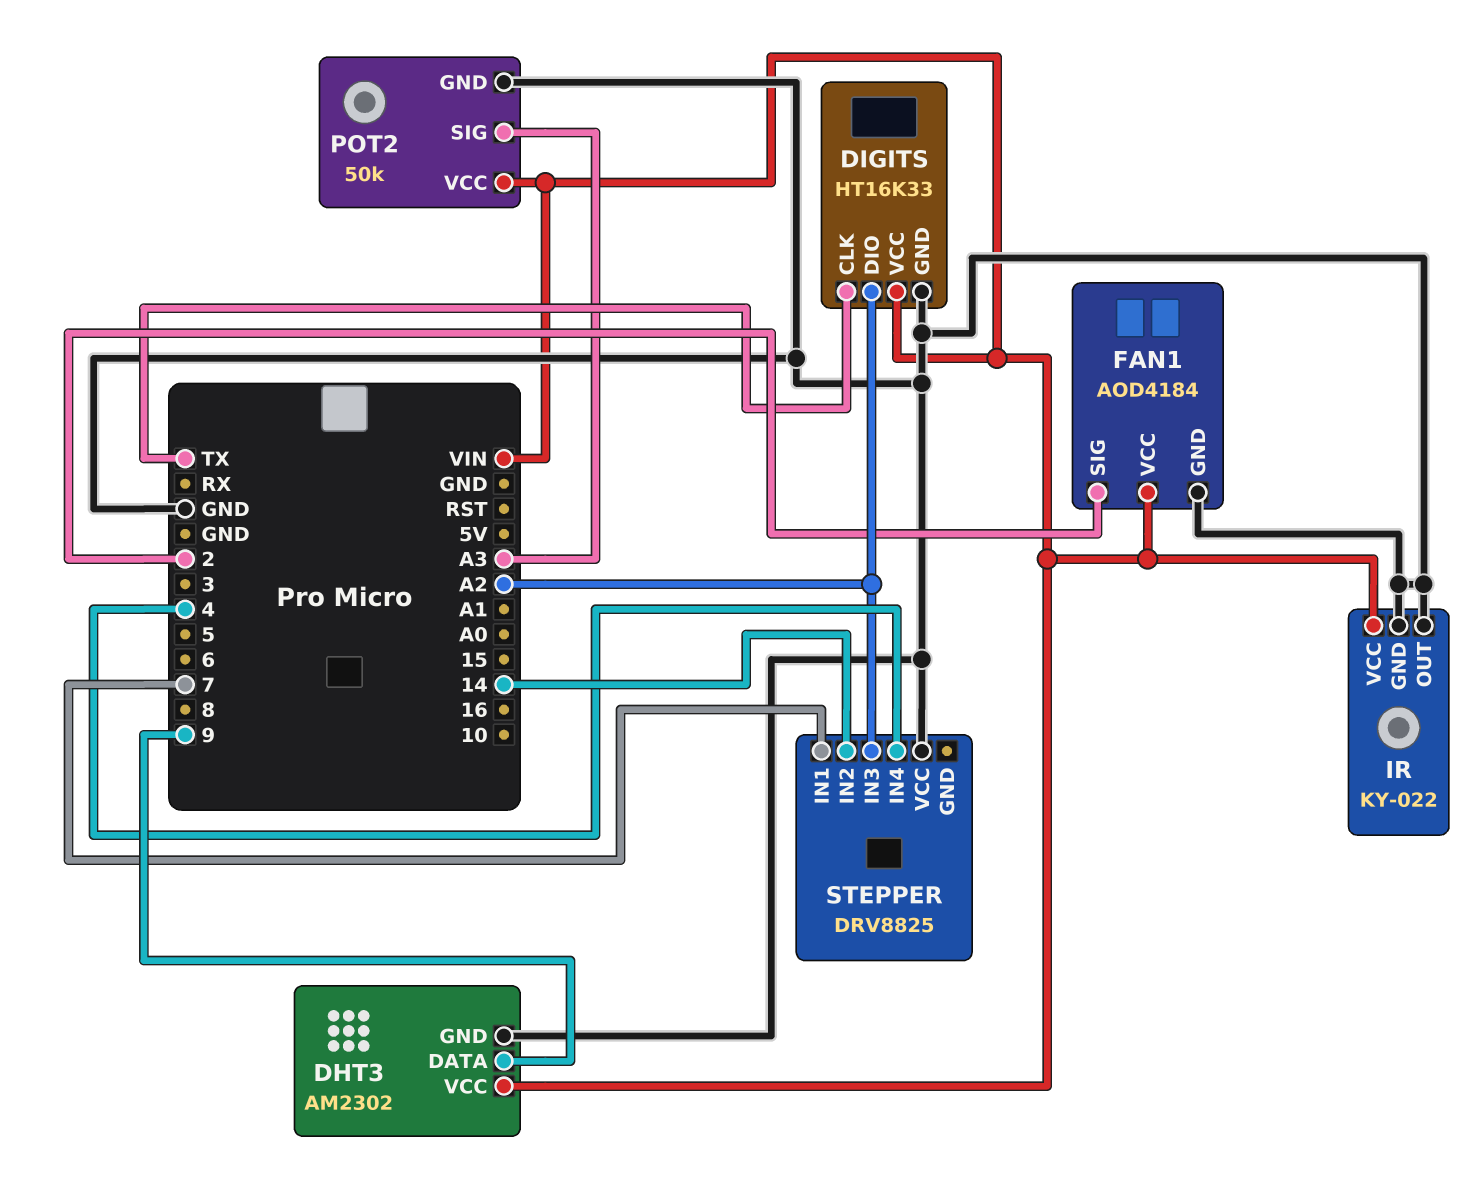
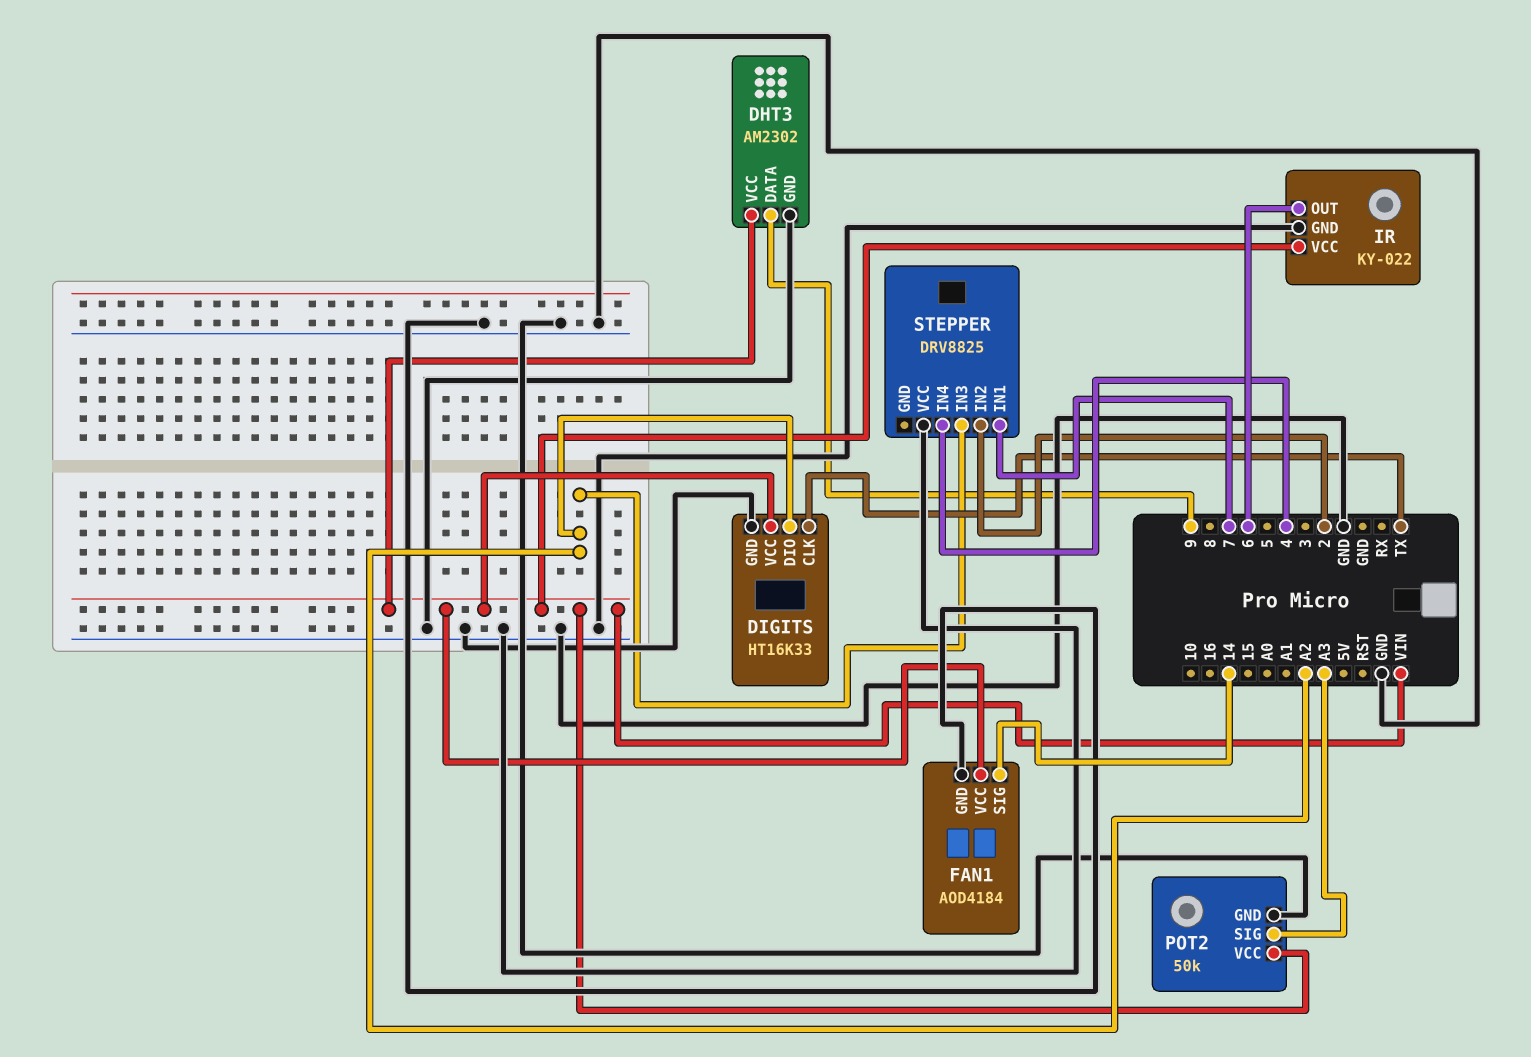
FAN1 pin SIG: 2 -> 14
IR pin OUT: GND -> 6
STEPPER pin IN2: 14 -> 2

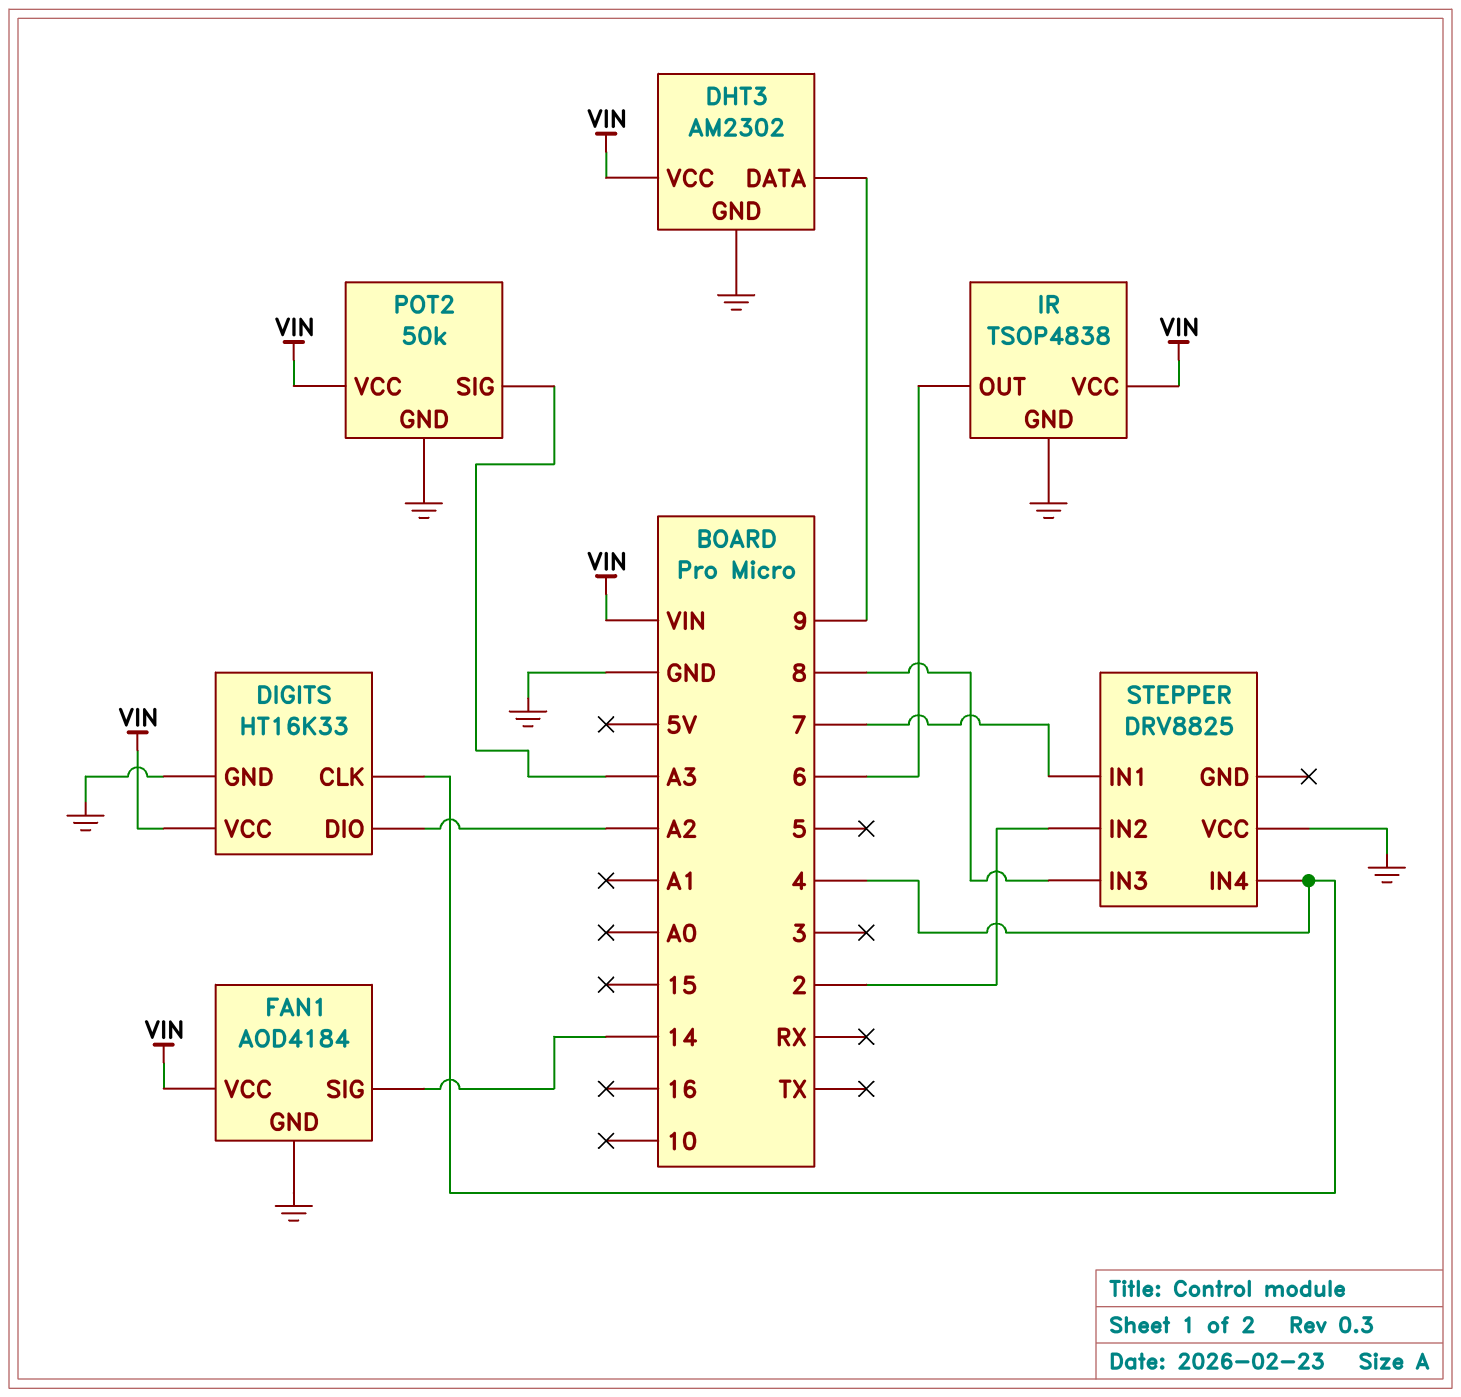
DIGITS pin CLK: TX -> 4
IR: KY-022 -> TSOP4838
STEPPER pin IN3: A2 -> 8

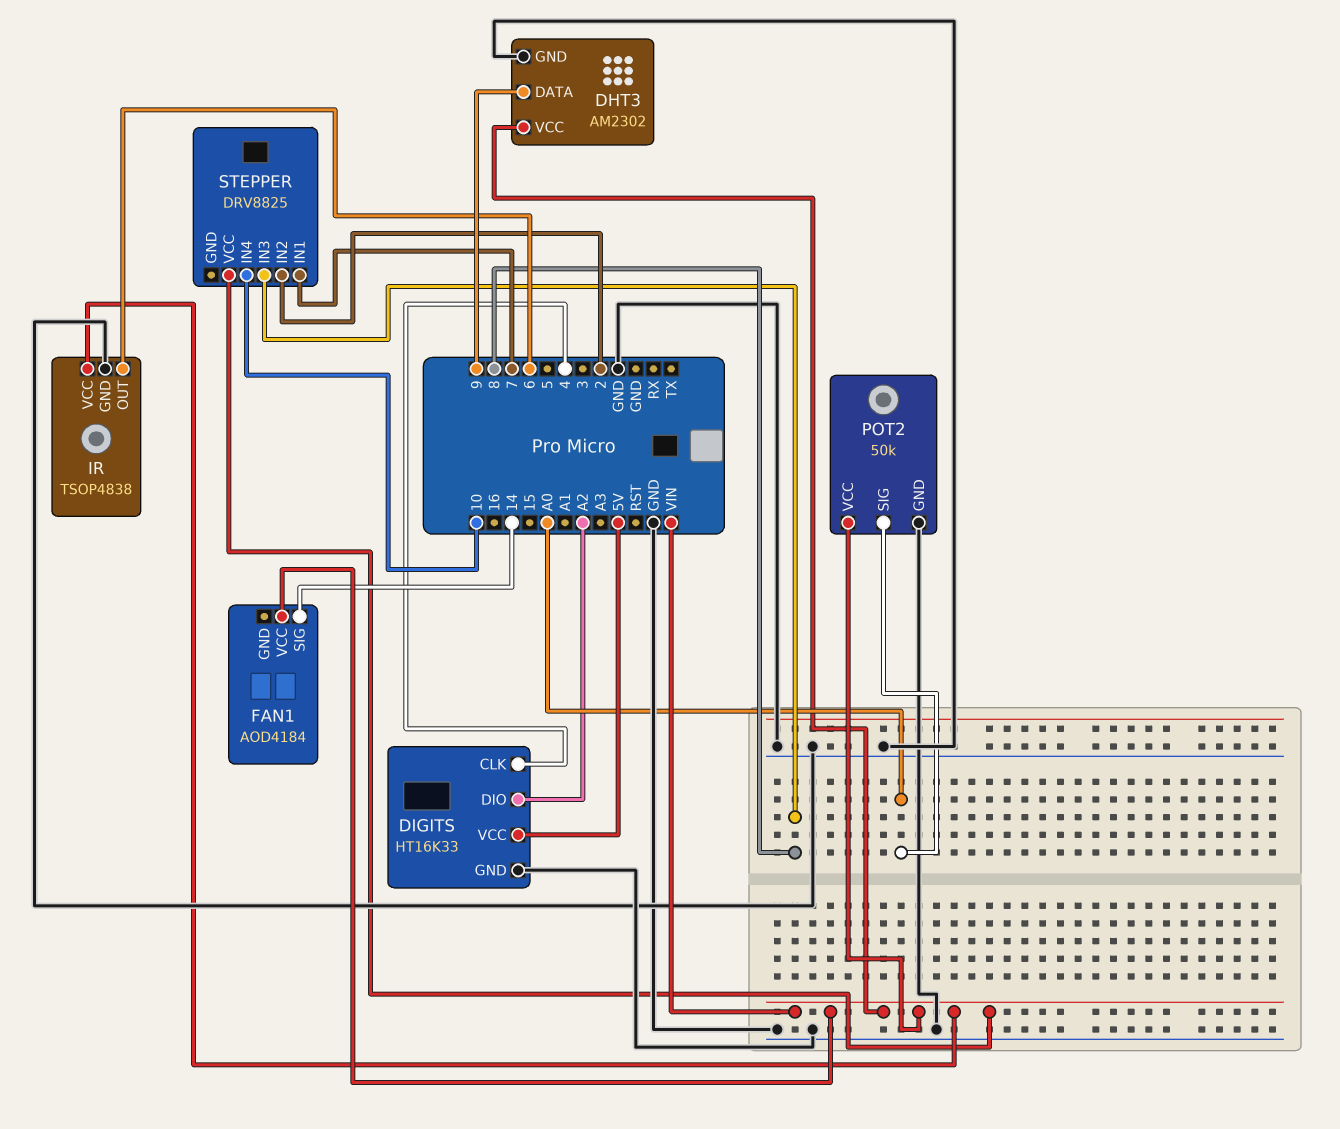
DIGITS pin VCC: VIN -> 5V
FAN1 pin GND: GND -> none
POT2 pin SIG: A3 -> A0
STEPPER pin IN4: 4 -> 10
STEPPER pin VCC: GND -> VIN

